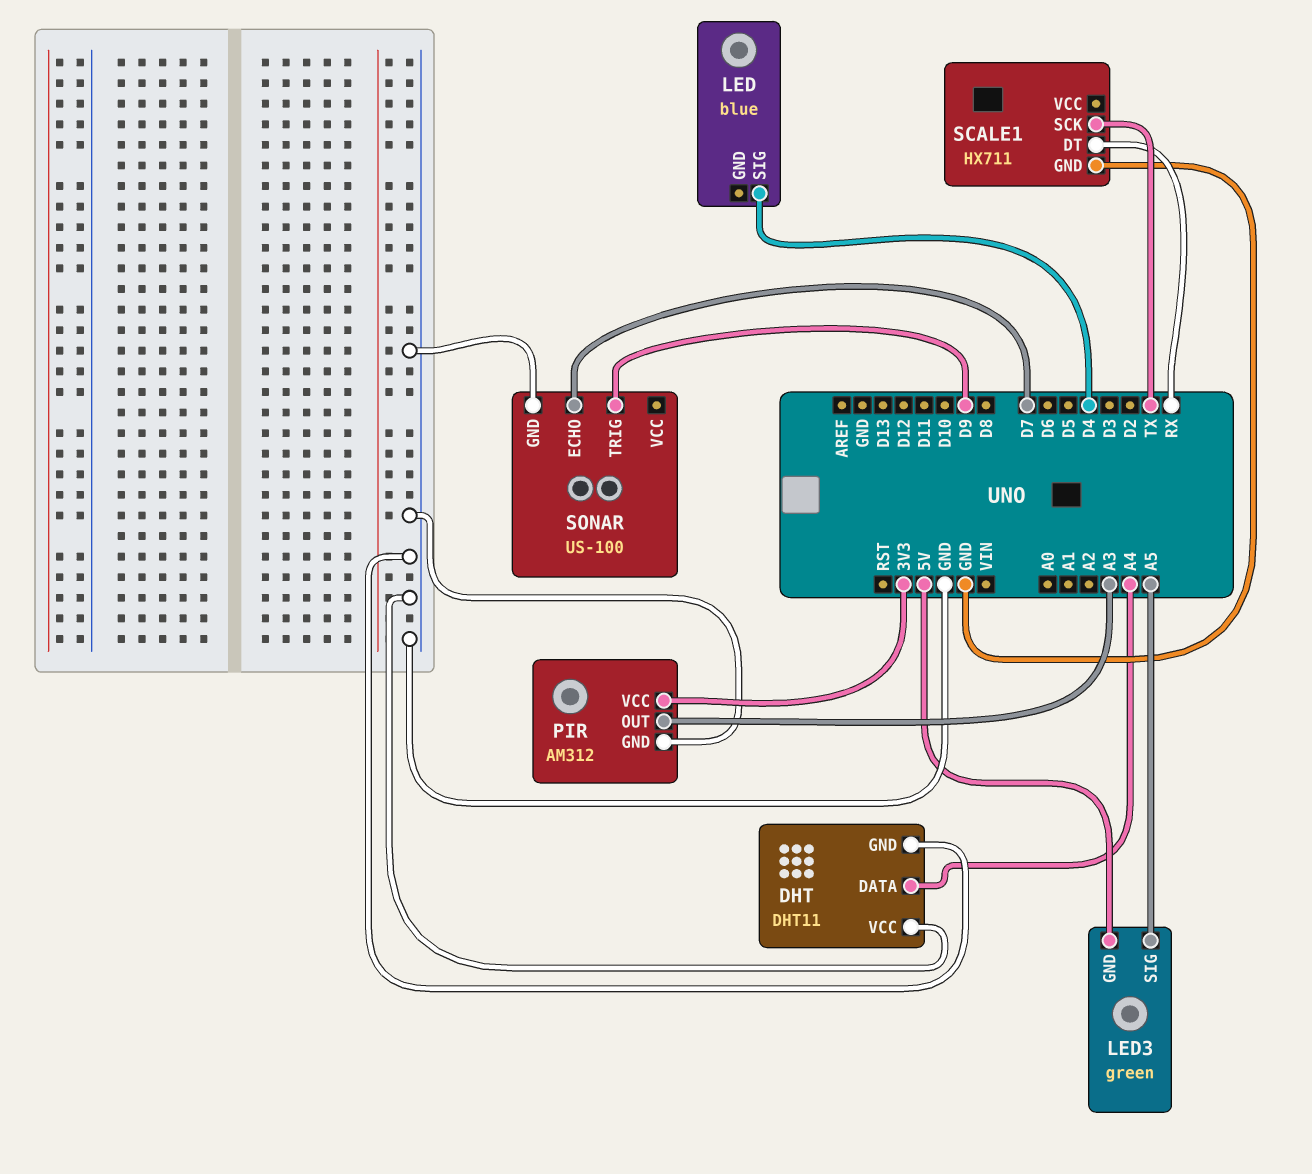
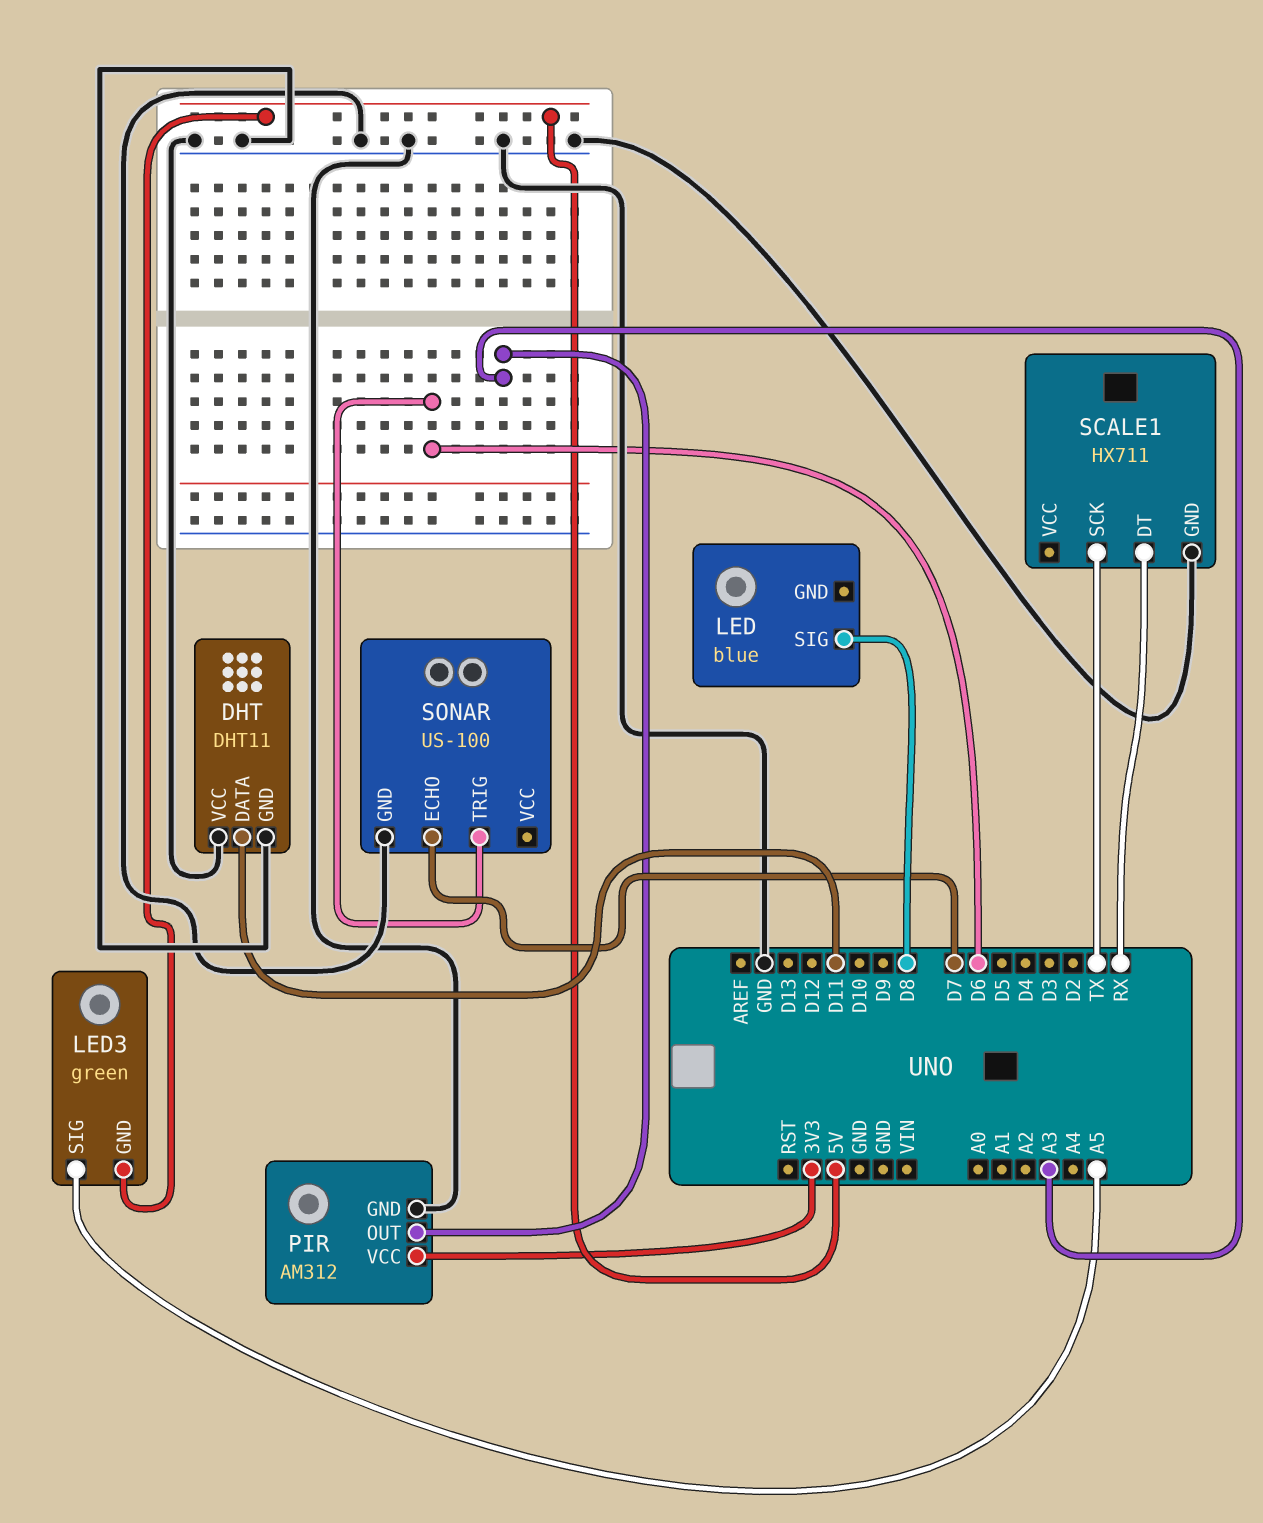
DHT pin DATA: A4 -> D11
LED pin SIG: D4 -> D8
SONAR pin TRIG: D9 -> D6

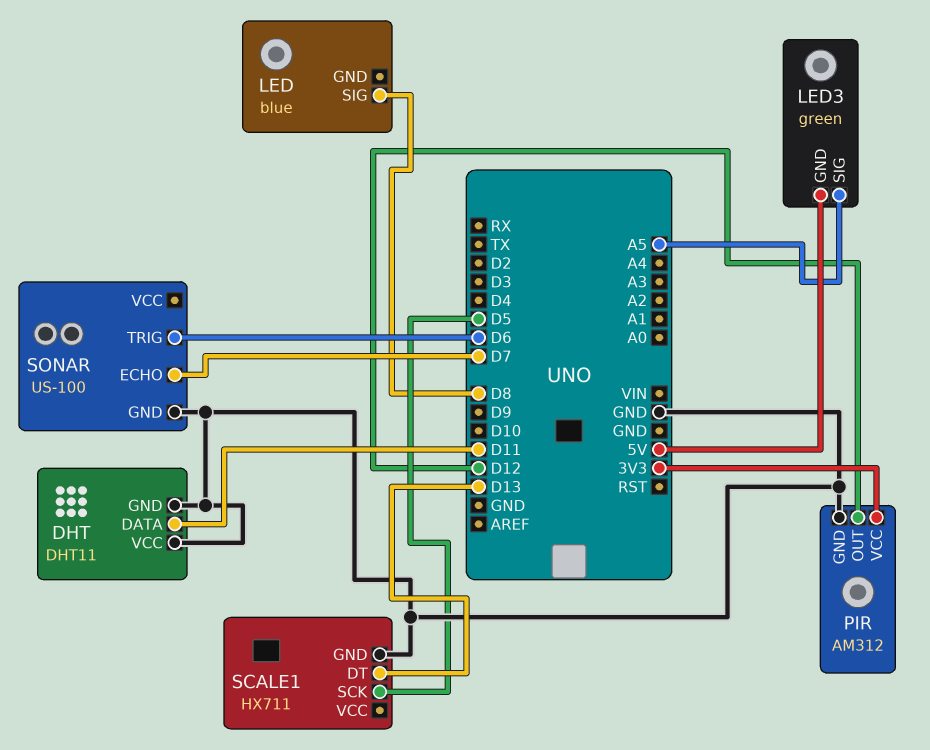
PIR pin OUT: A3 -> D12
SCALE1 pin DT: RX -> D13
SCALE1 pin SCK: TX -> D5

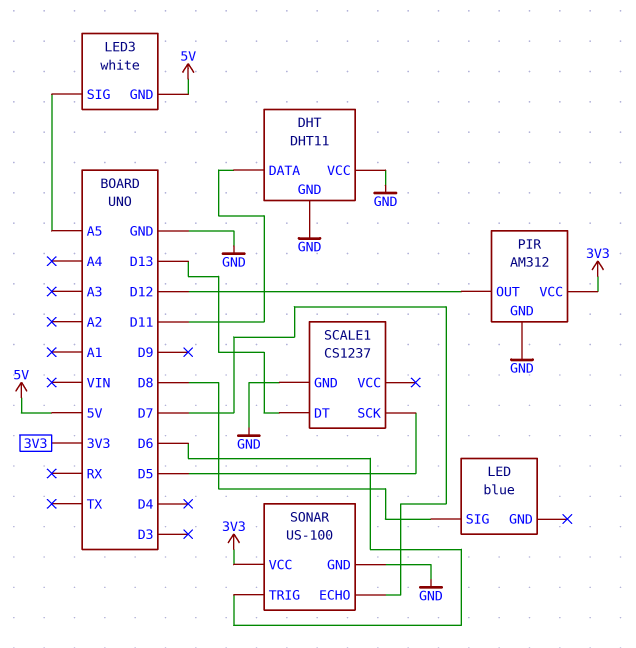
LED3: green -> white
SCALE1: HX711 -> CS1237
SONAR pin VCC: none -> 3V3

